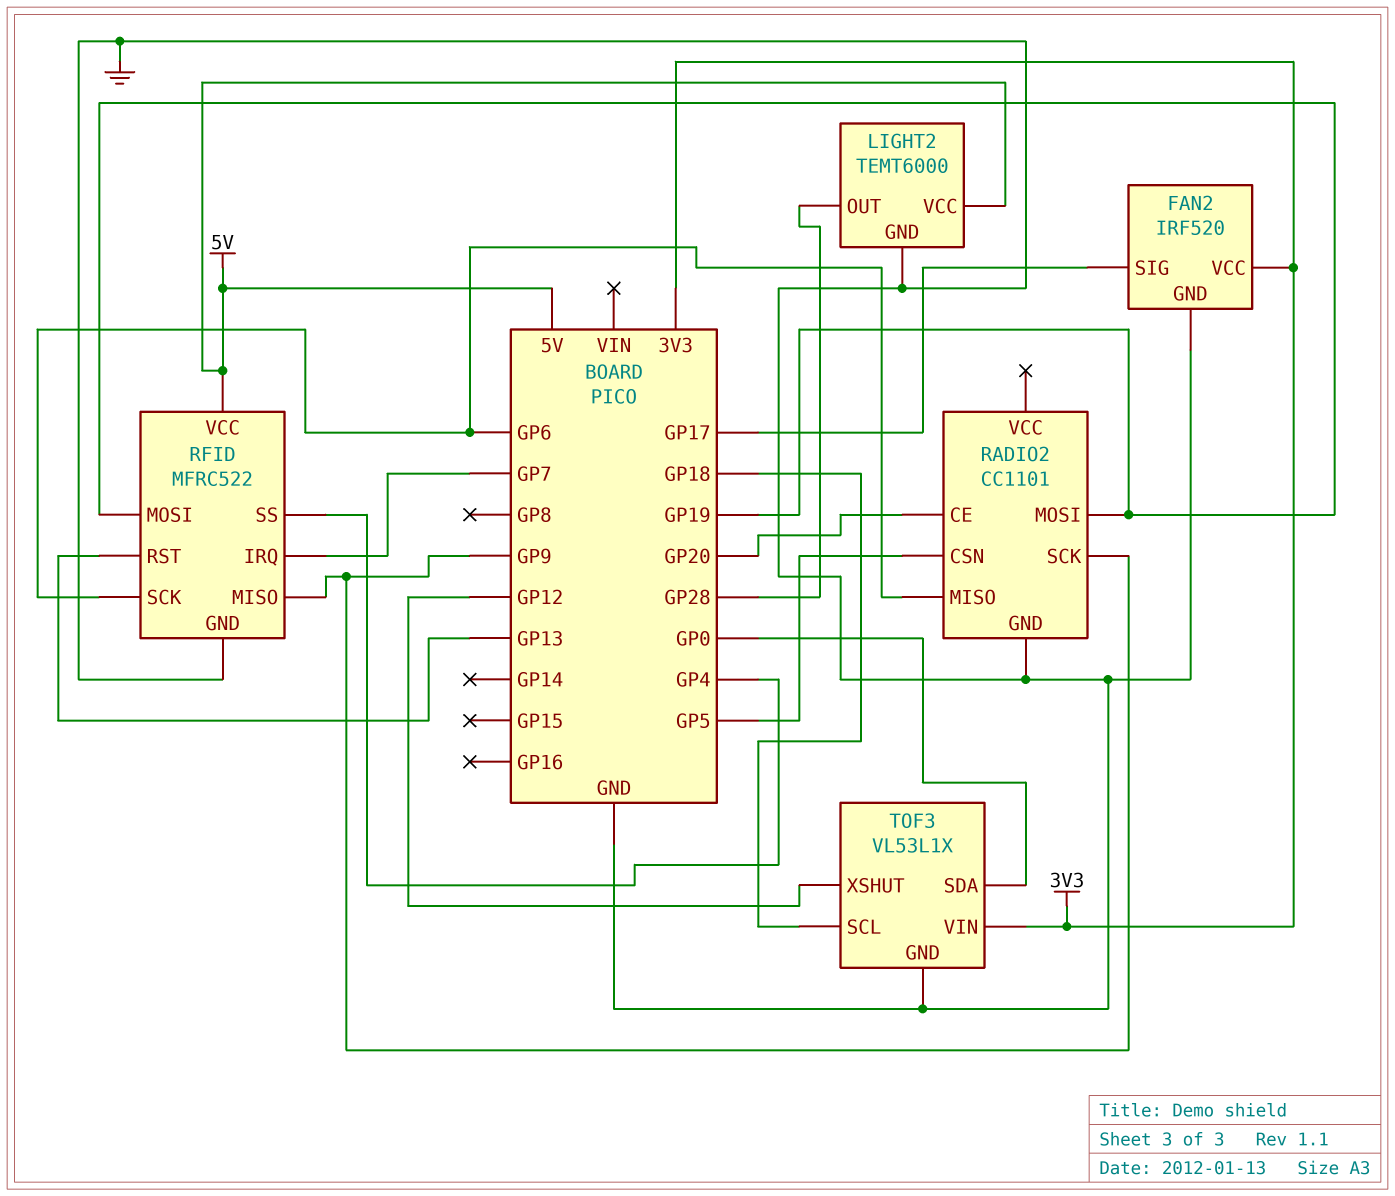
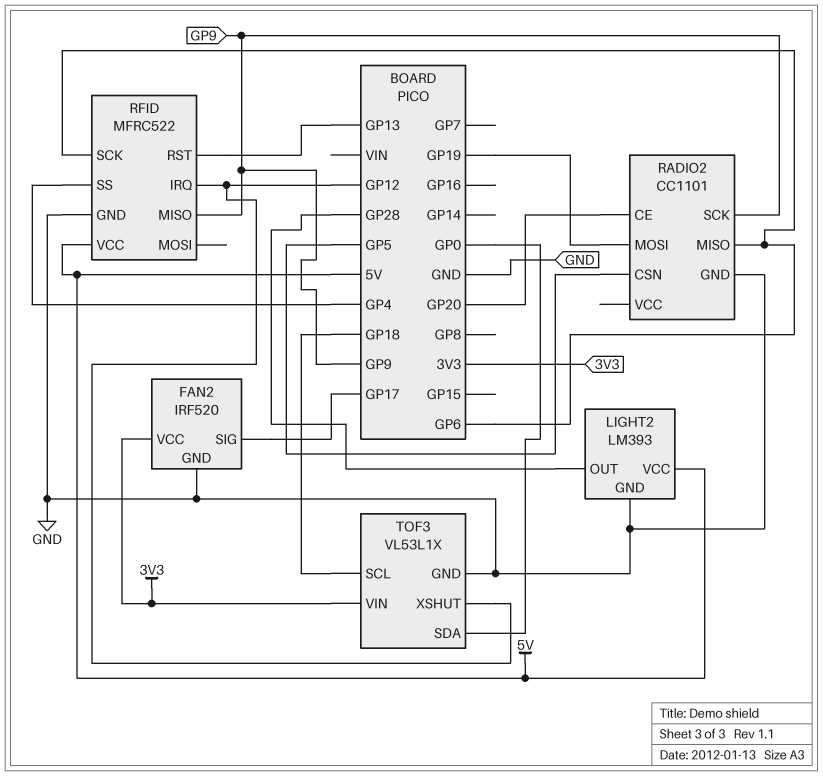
LIGHT2: TEMT6000 -> LM393
RFID pin IRQ: GP7 -> GP12
RFID pin MOSI: GP19 -> none

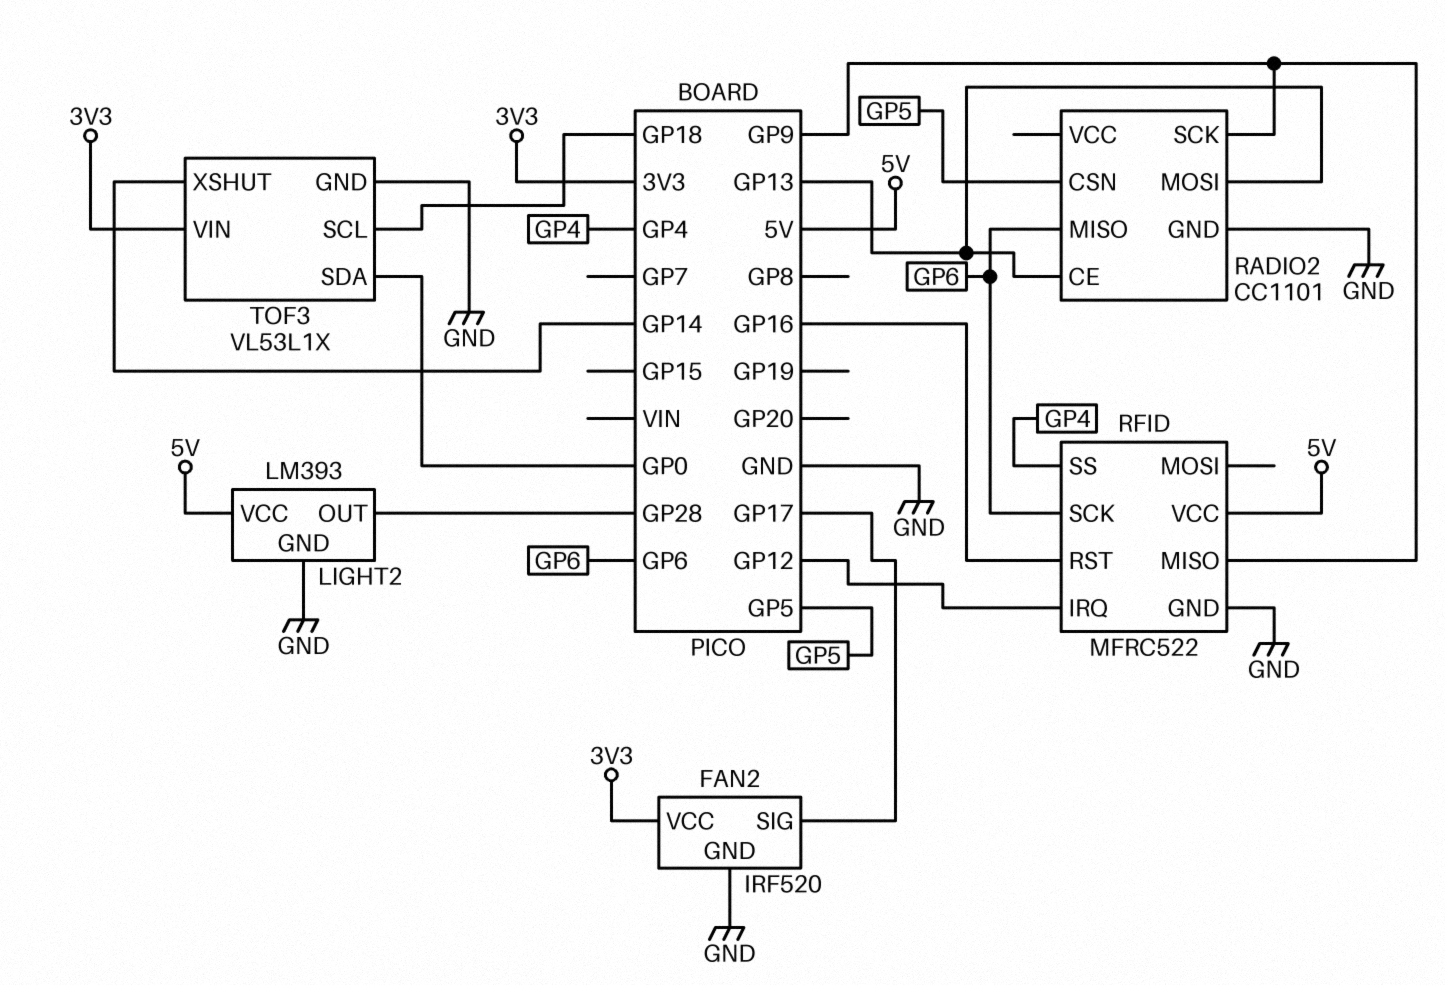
RADIO2 pin CE: GP20 -> GP13
RADIO2 pin MOSI: GP19 -> GP13
RFID pin RST: GP13 -> GP16
TOF3 pin XSHUT: GP12 -> GP14

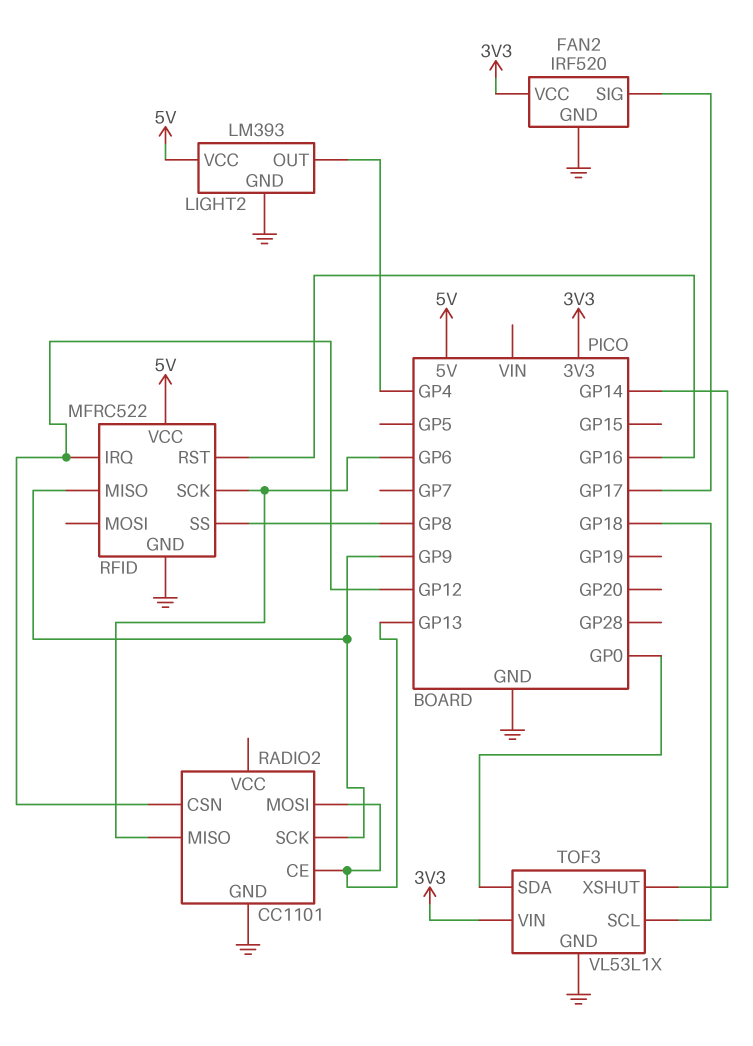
LIGHT2 pin OUT: GP28 -> GP4
RADIO2 pin CSN: GP5 -> GP12
RFID pin SS: GP4 -> GP8

